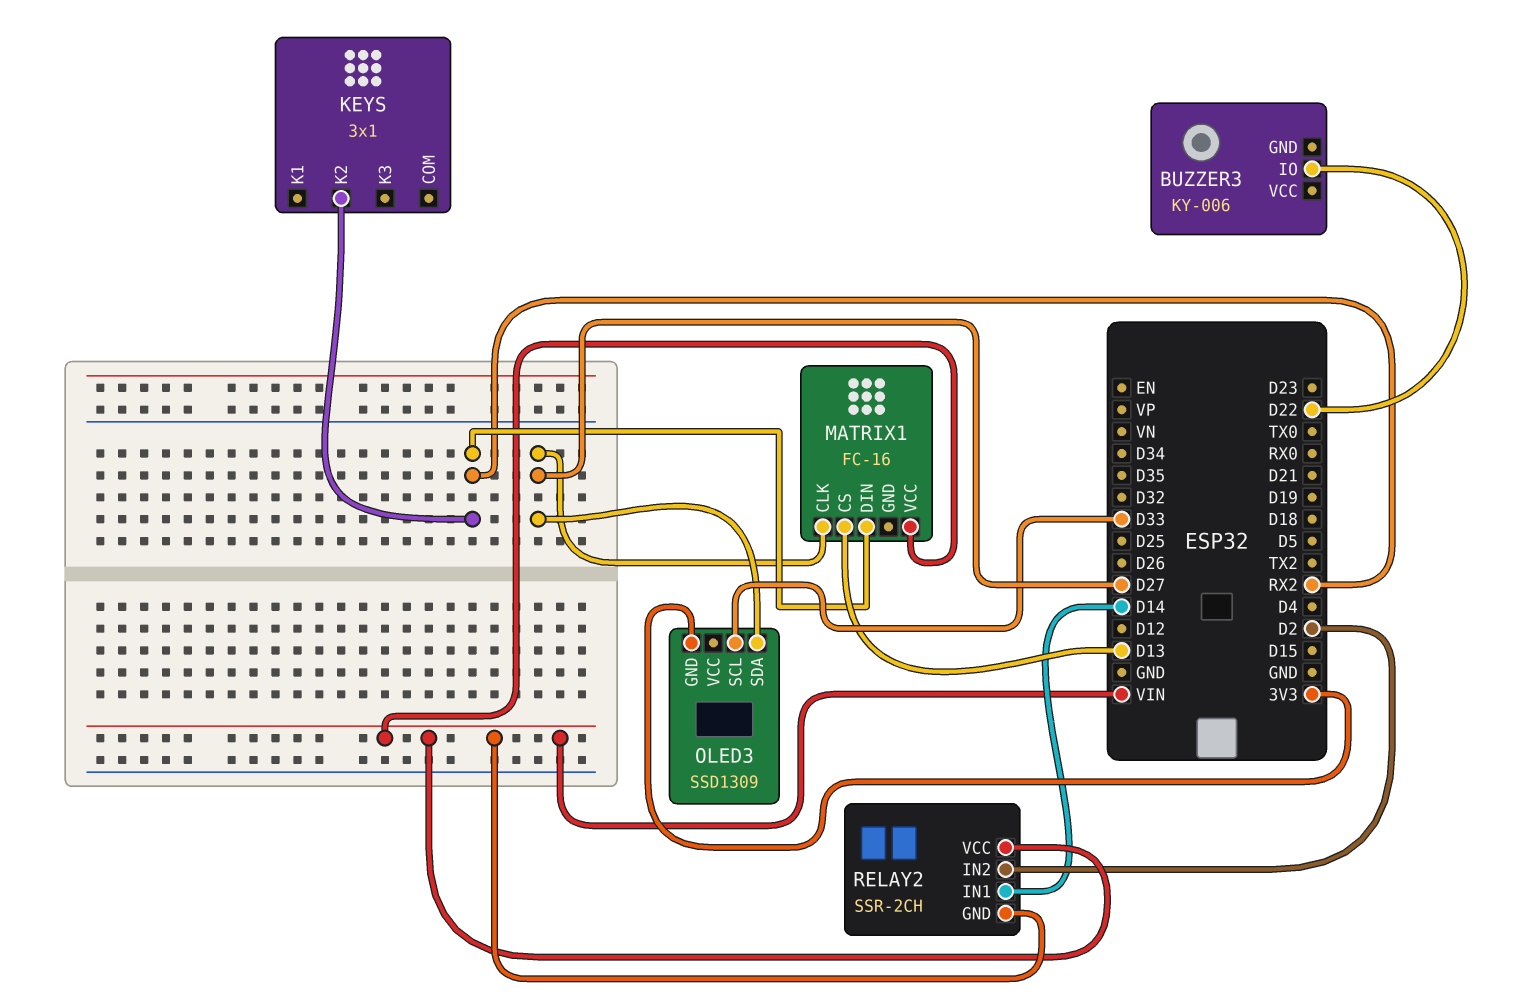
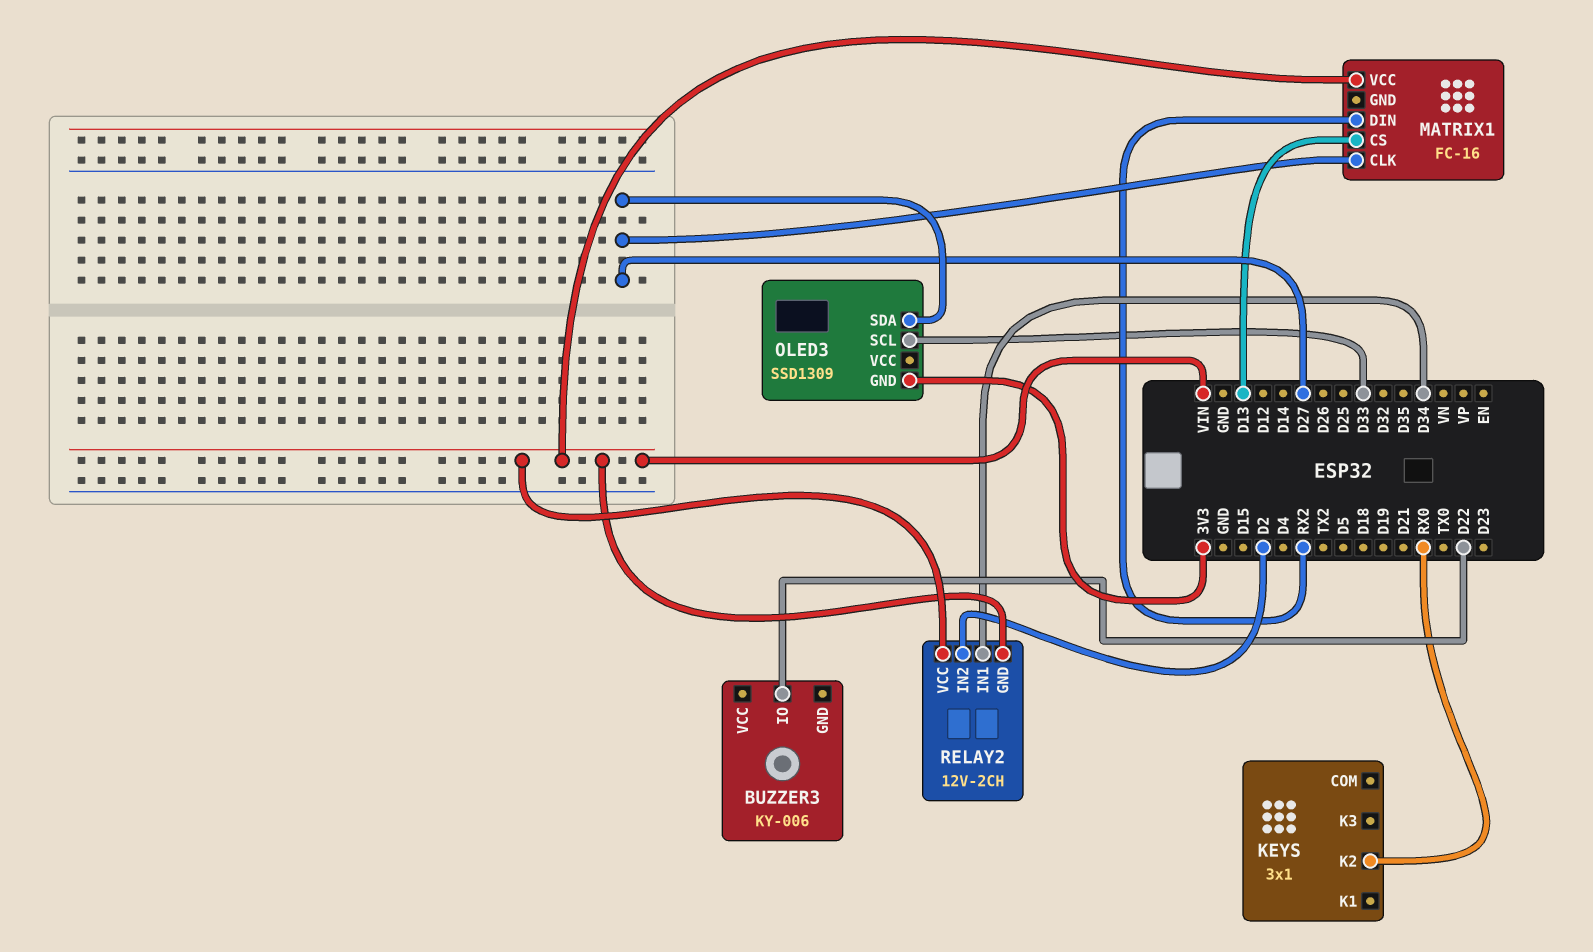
KEYS pin K2: RX2 -> RX0
RELAY2: SSR-2CH -> 12V-2CH
RELAY2 pin IN1: D14 -> D34

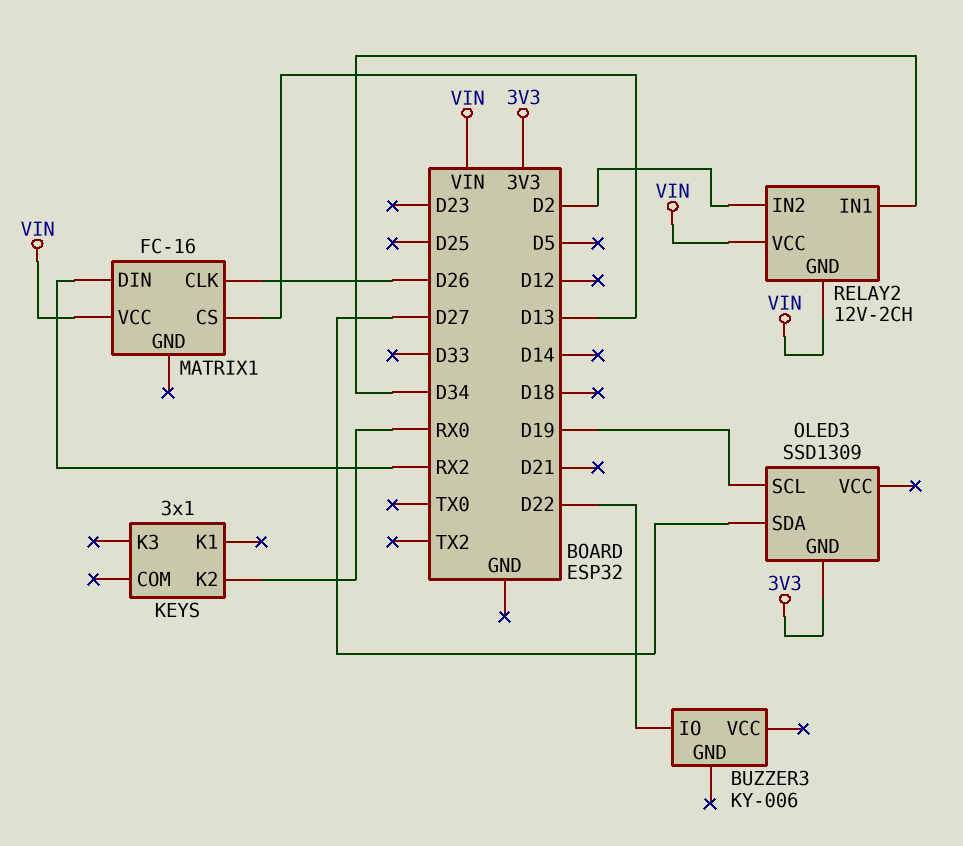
MATRIX1 pin CLK: D27 -> D26
OLED3 pin SCL: D33 -> D19

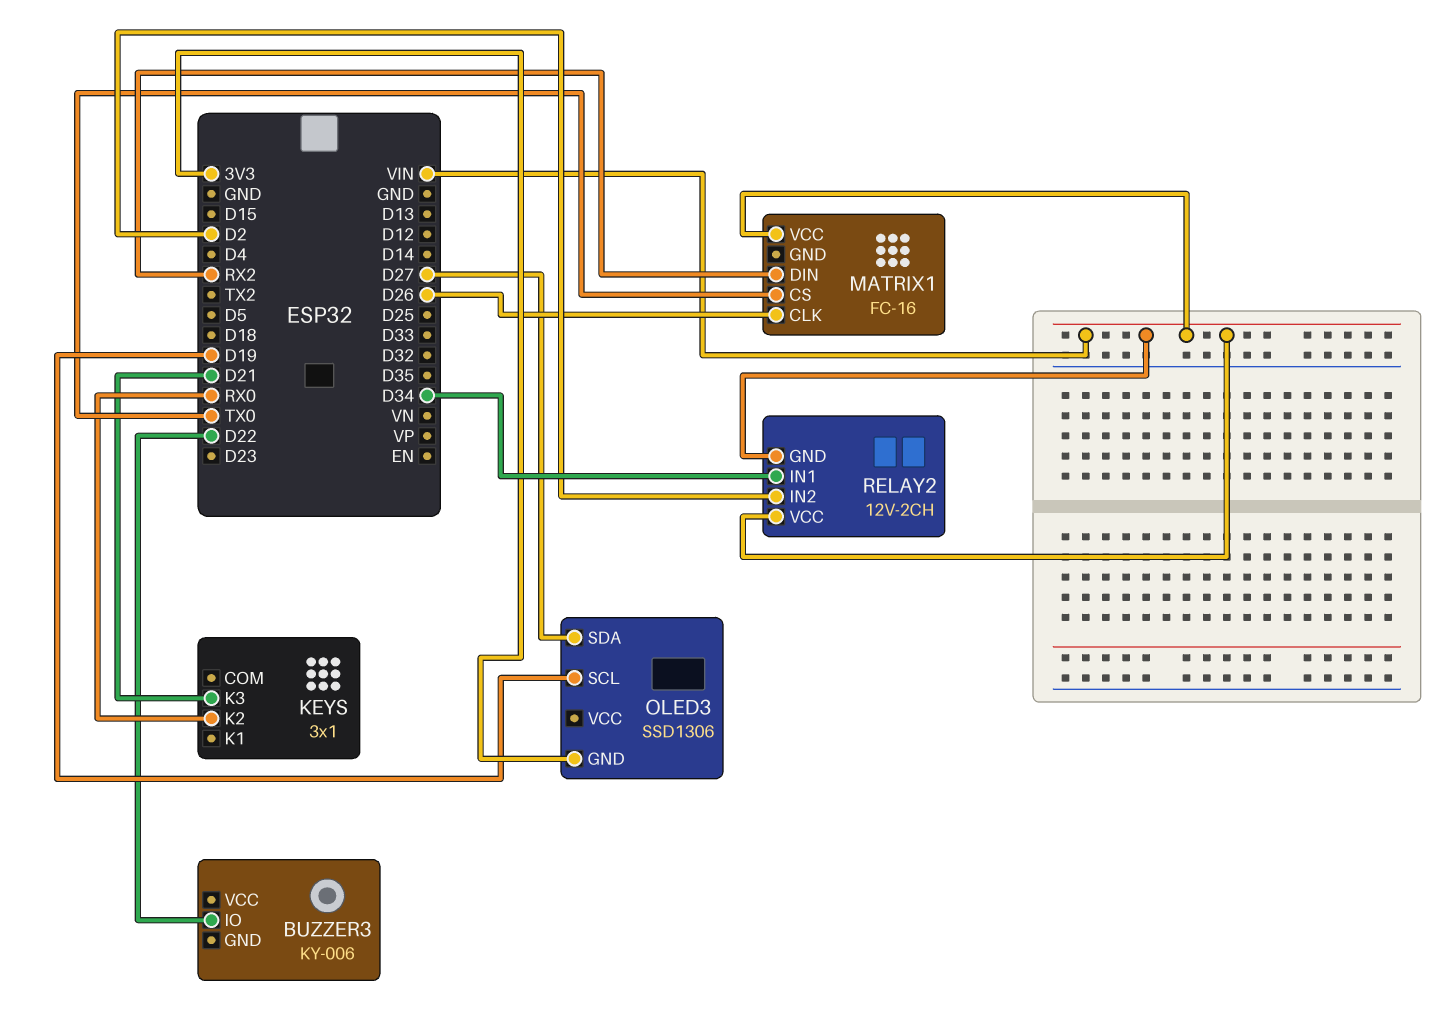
KEYS pin K3: none -> D21
MATRIX1 pin CS: D13 -> TX0
OLED3: SSD1309 -> SSD1306

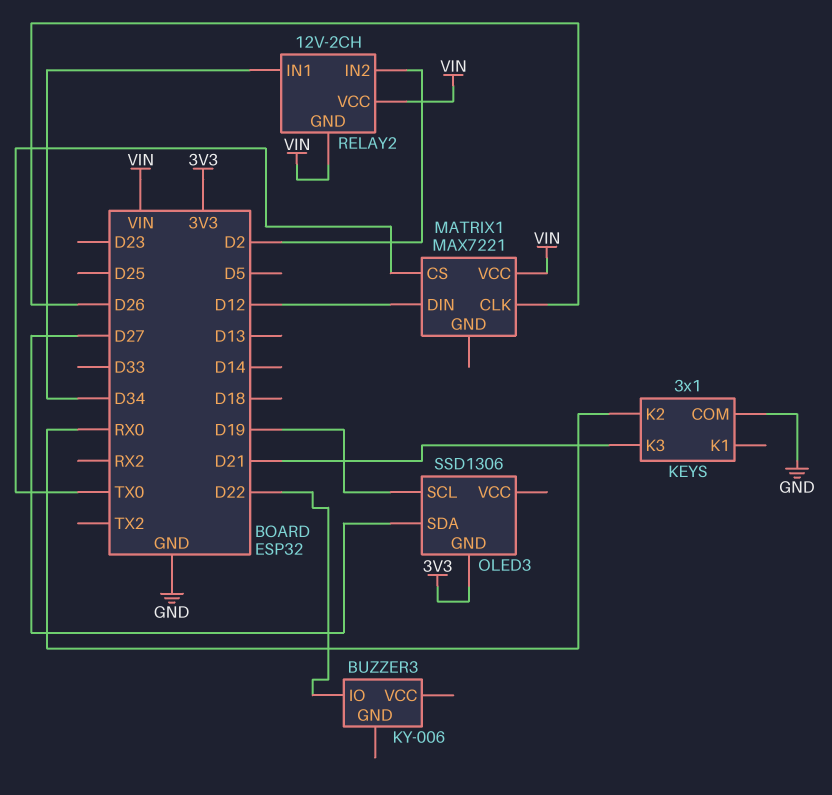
KEYS pin COM: none -> GND
MATRIX1: FC-16 -> MAX7221
MATRIX1 pin DIN: RX2 -> D12

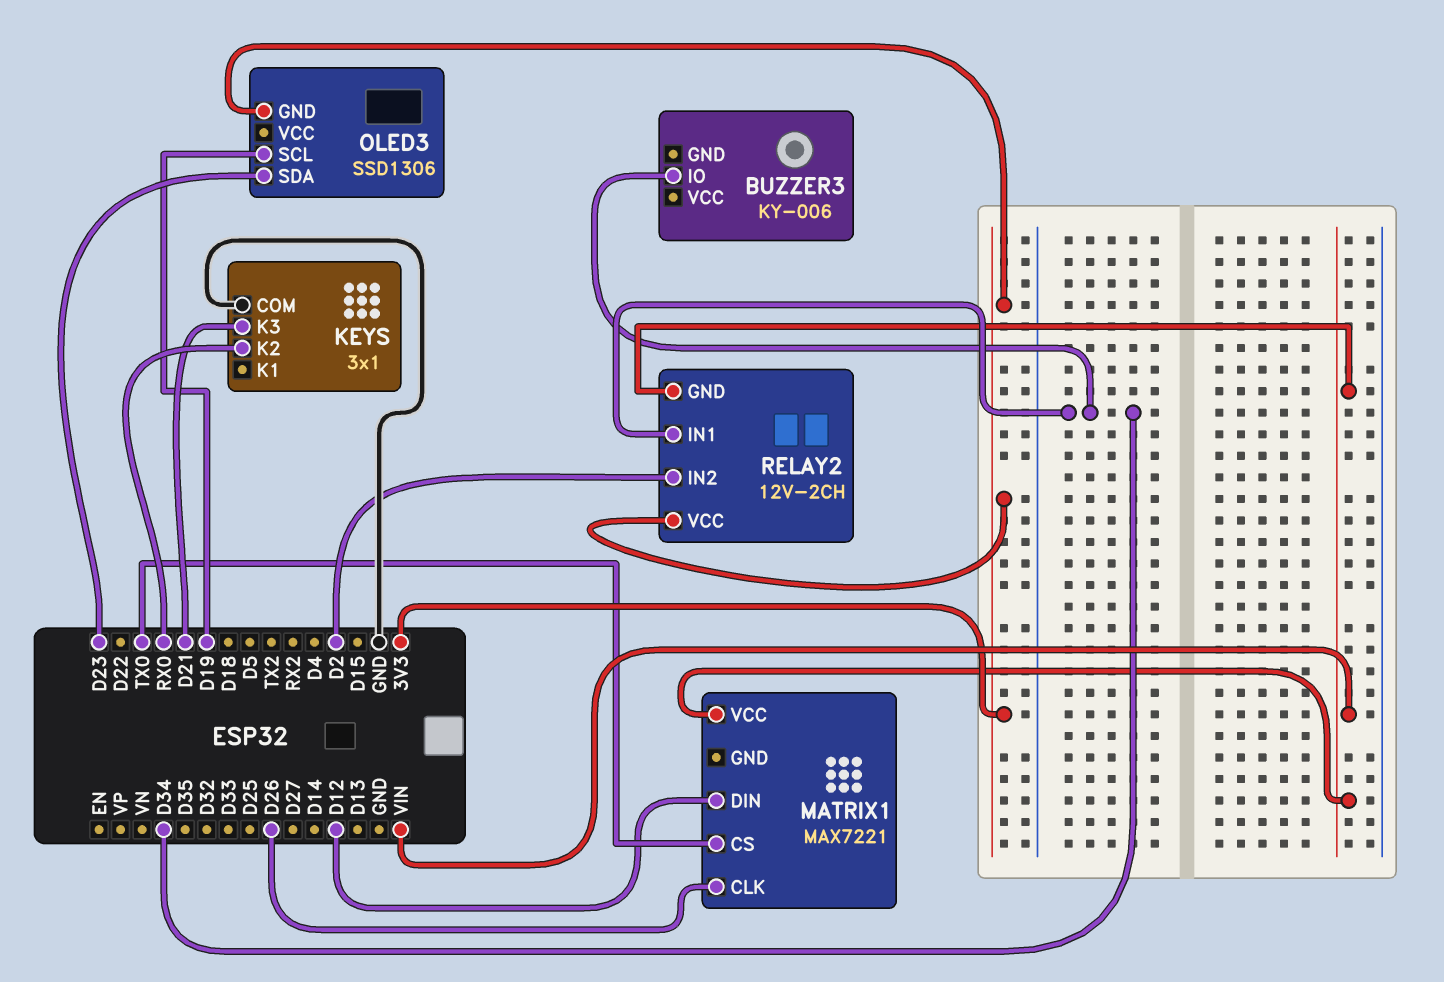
BUZZER3 pin IO: D22 -> D34
OLED3 pin SDA: D27 -> D23
RELAY2 pin VCC: VIN -> 3V3

